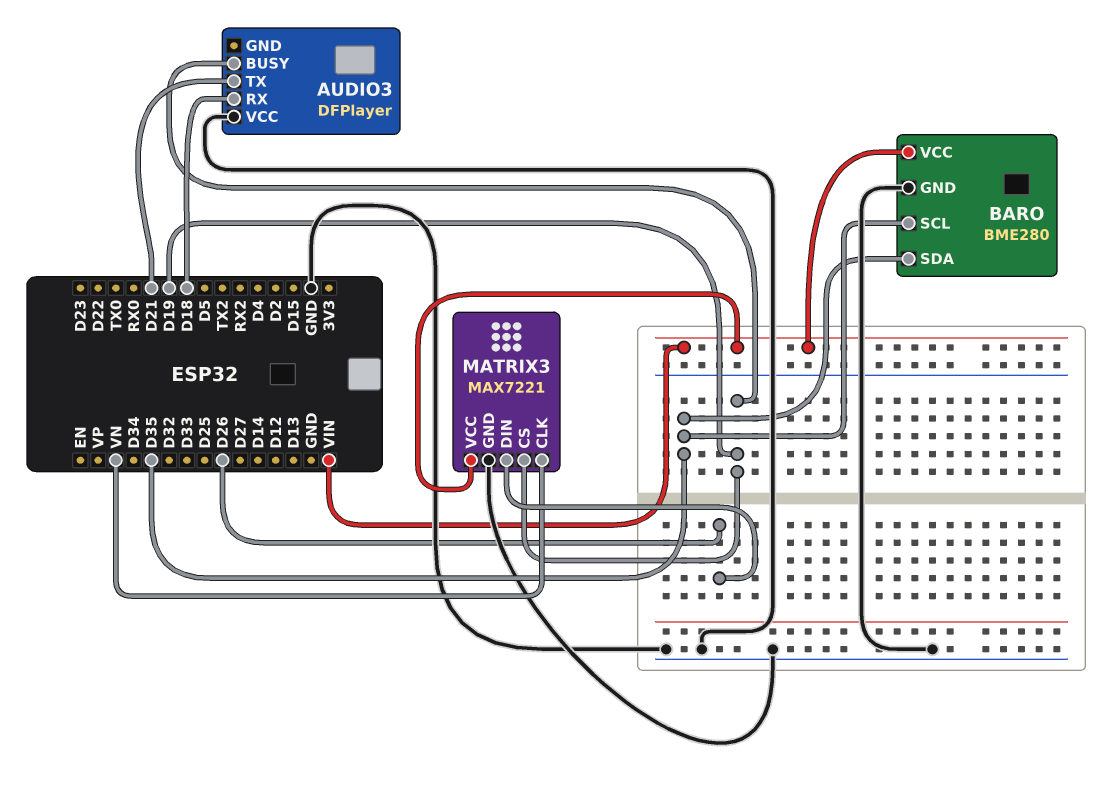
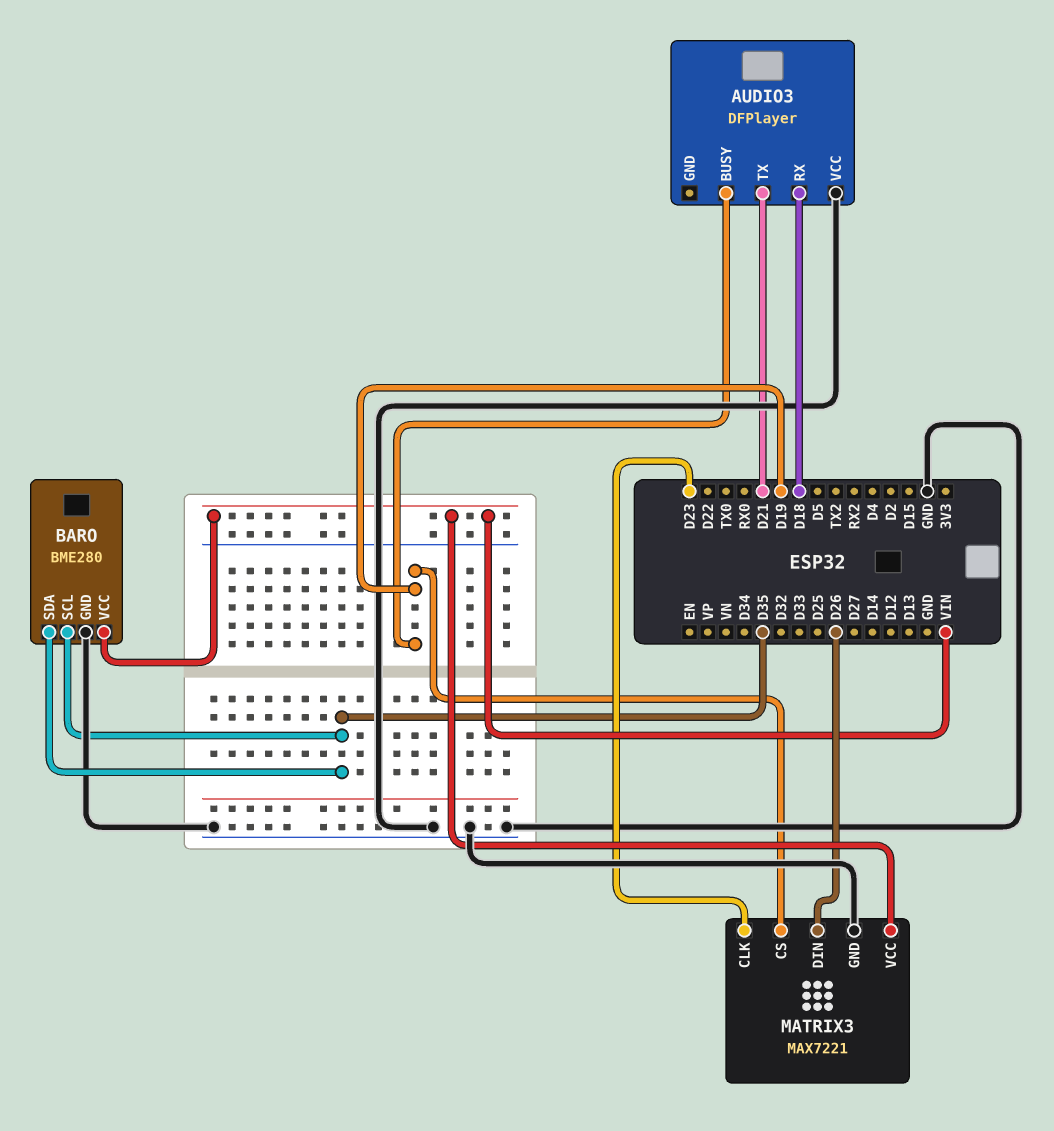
MATRIX3 pin CLK: VN -> D23

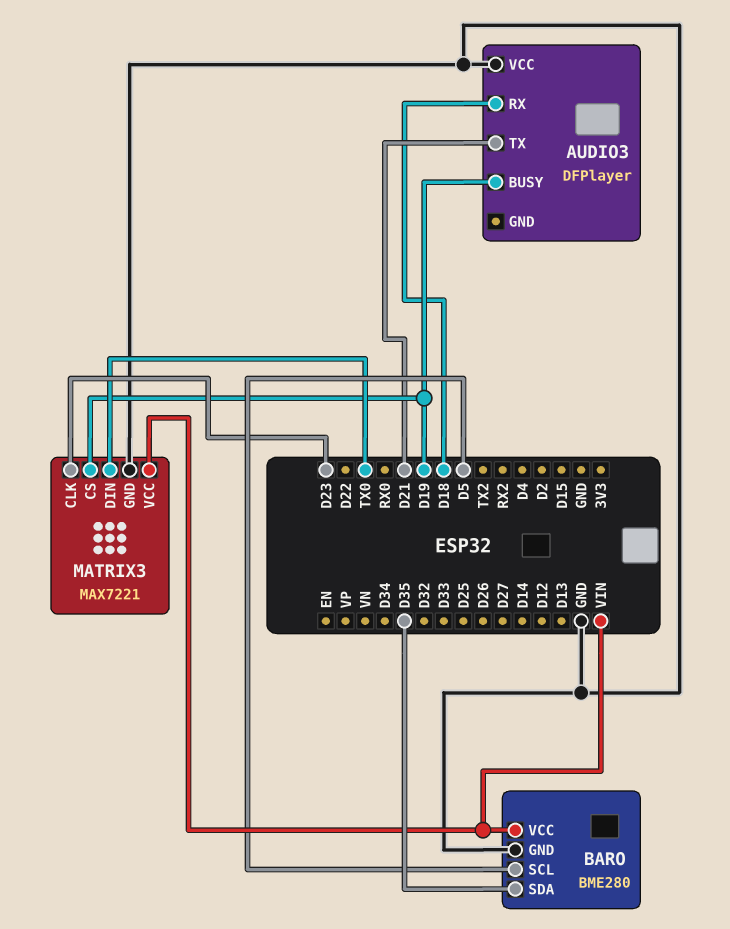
BARO pin SCL: D35 -> D5
MATRIX3 pin DIN: D26 -> TX0

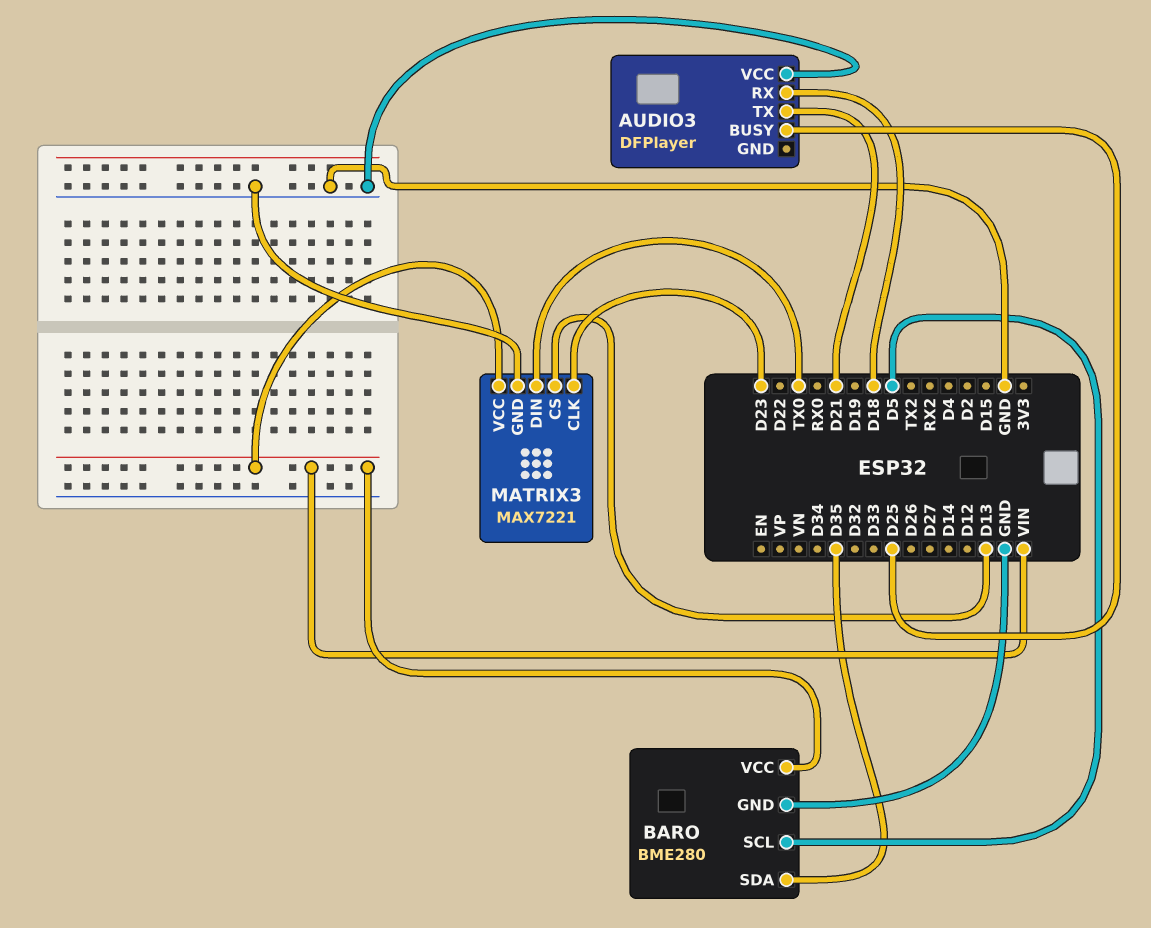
AUDIO3 pin BUSY: D19 -> D25
MATRIX3 pin CS: D19 -> D13

